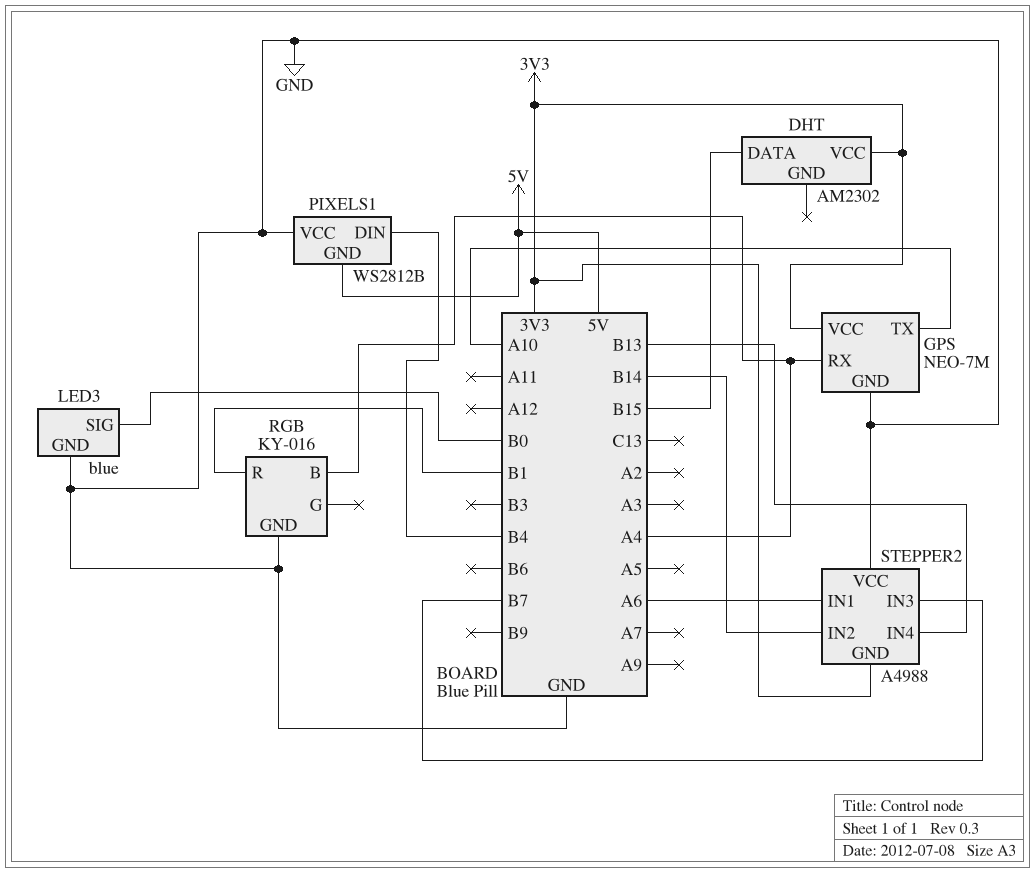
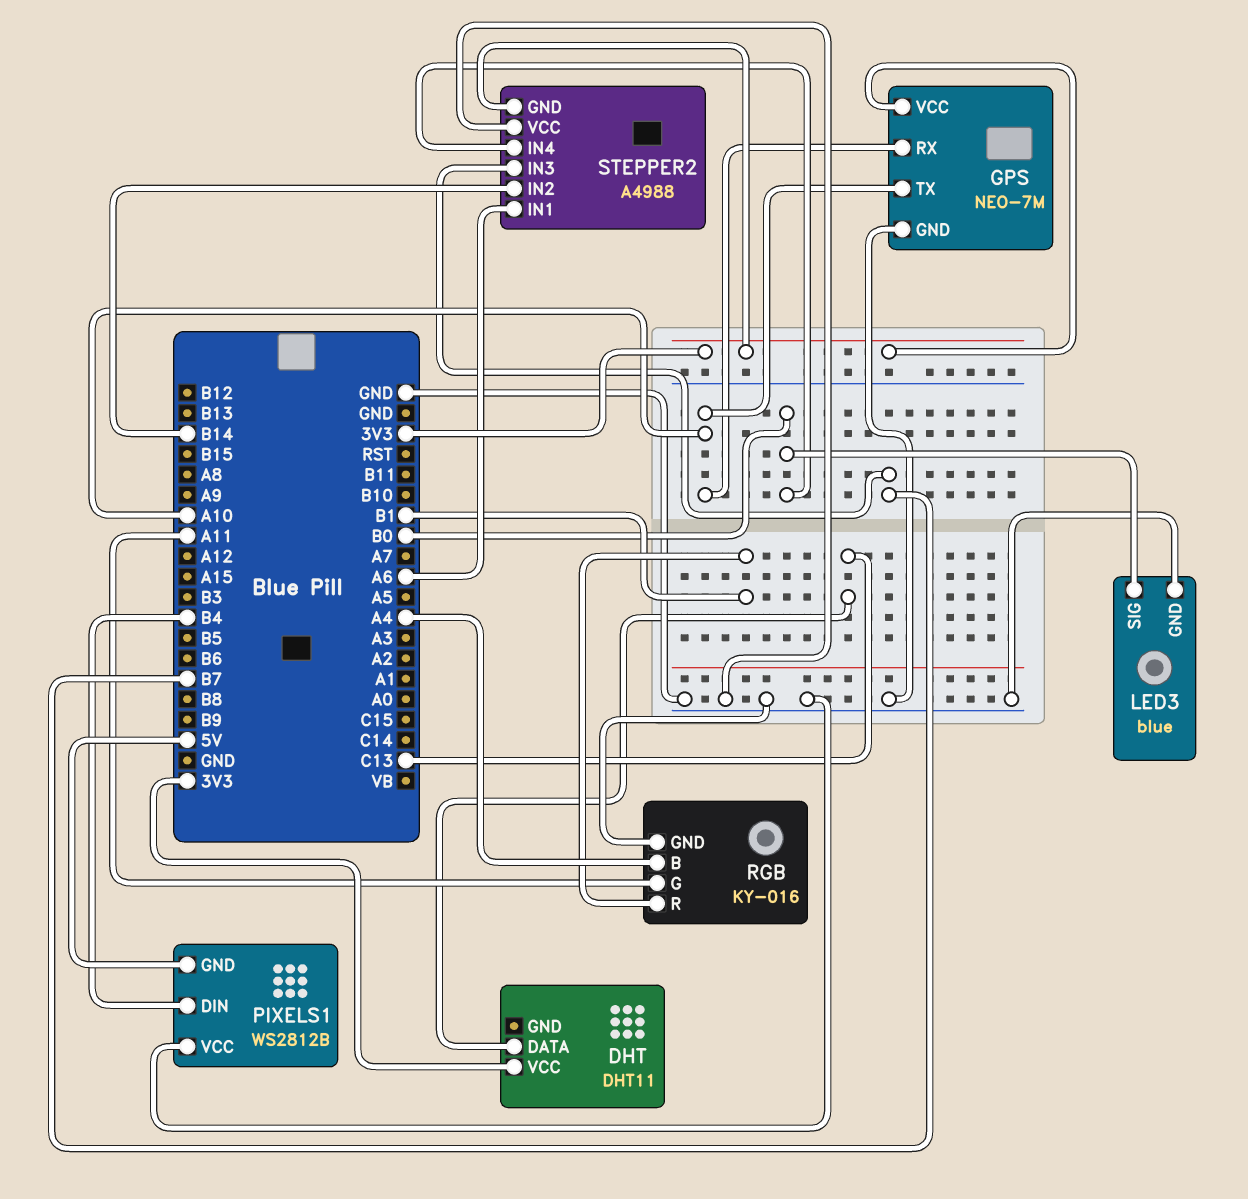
DHT: AM2302 -> DHT11
DHT pin DATA: B15 -> C13
GPS pin RX: A4 -> A10
RGB pin G: none -> A11
STEPPER2 pin IN4: B13 -> B0

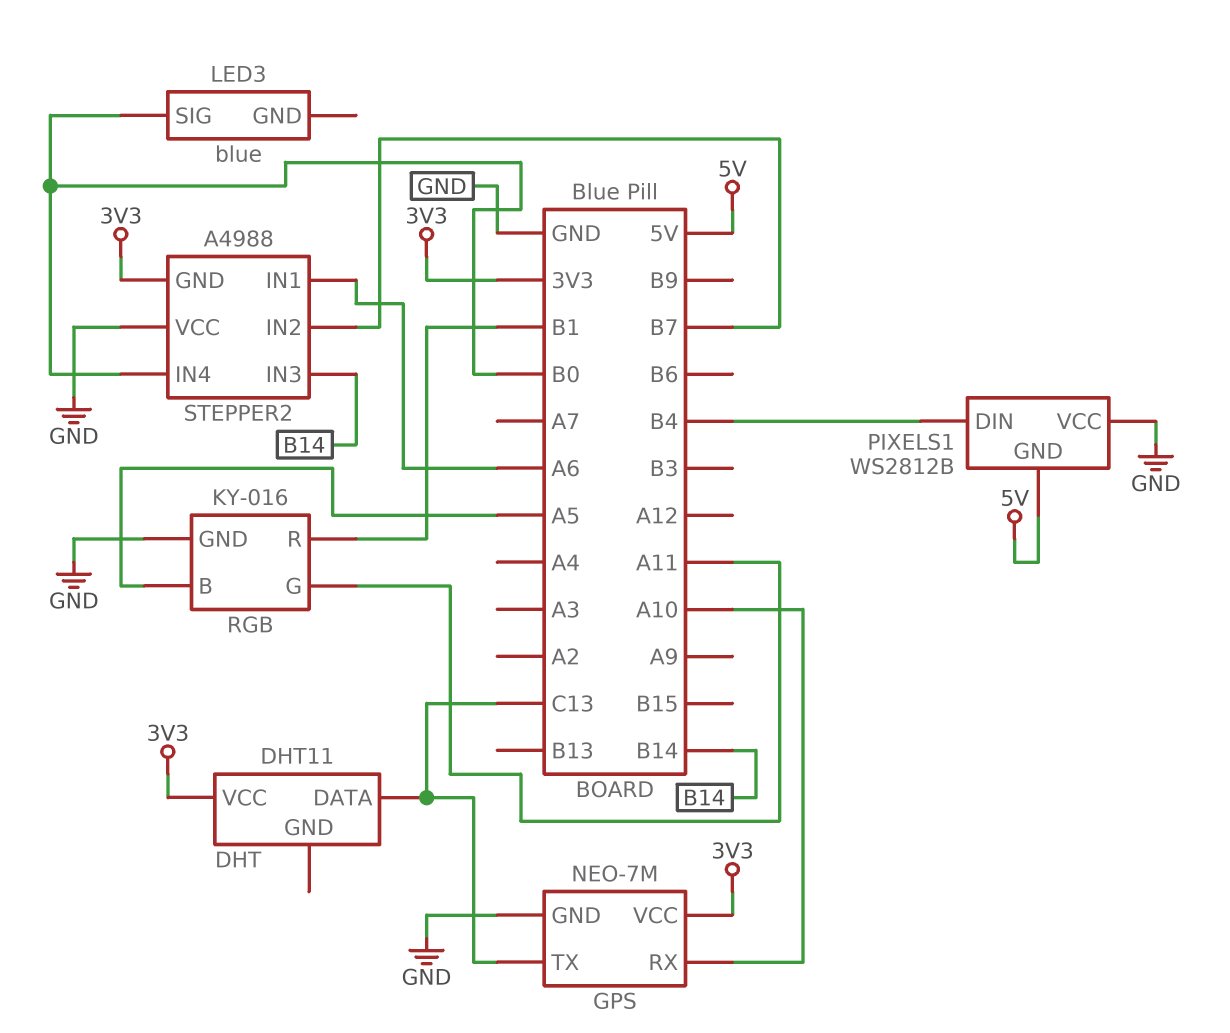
GPS pin TX: A10 -> C13
LED3 pin GND: GND -> none
RGB pin B: A4 -> A5
STEPPER2 pin IN2: B14 -> B7
STEPPER2 pin IN3: B7 -> B14

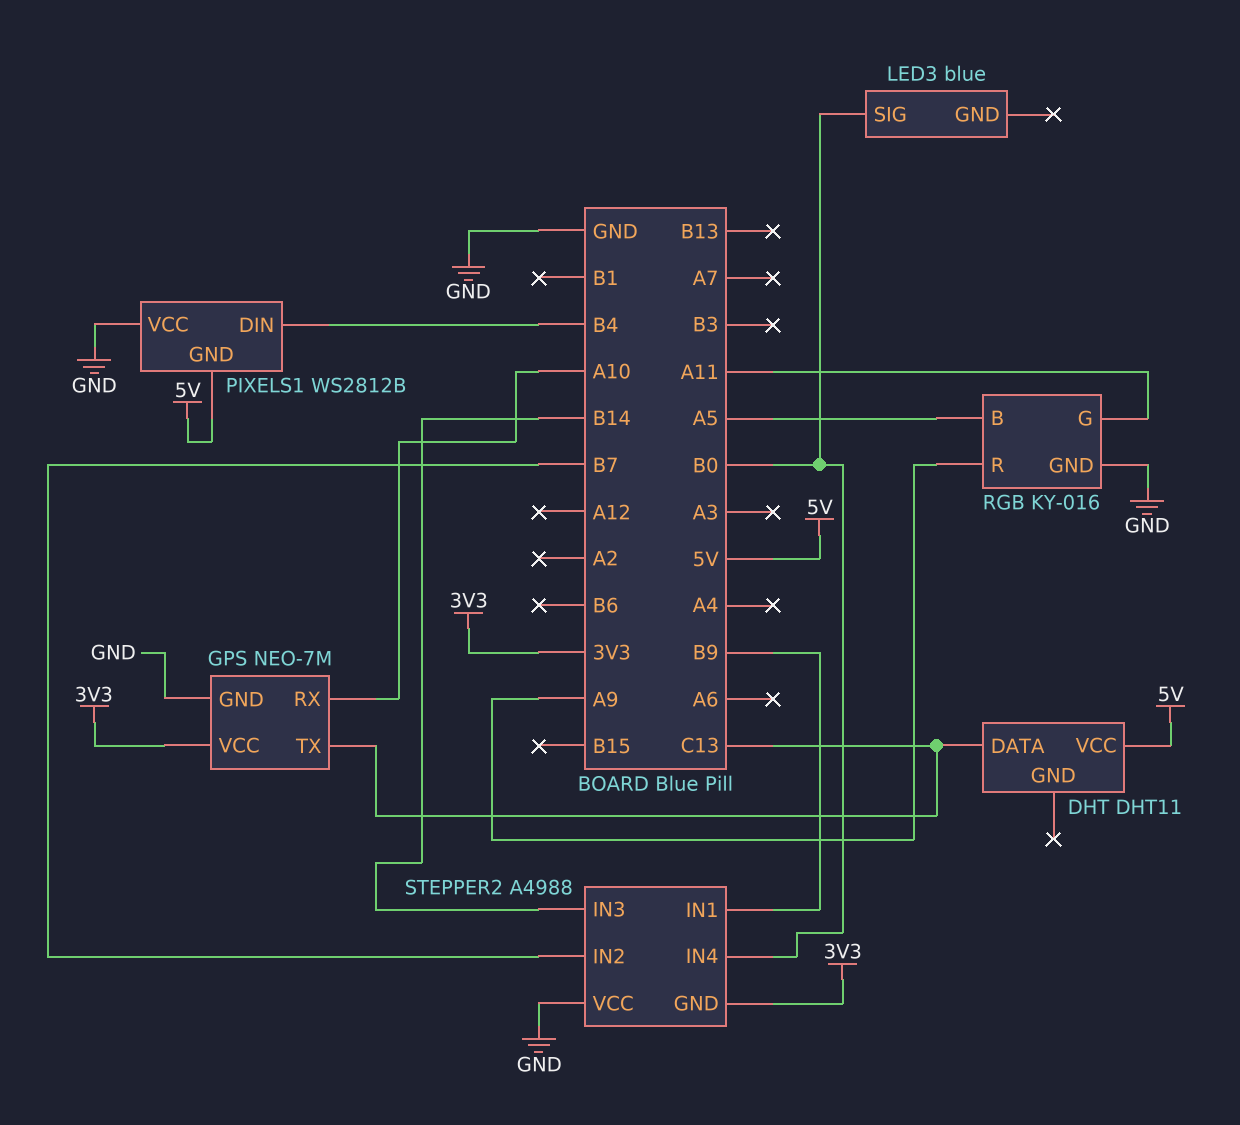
DHT pin VCC: 3V3 -> 5V
RGB pin R: B1 -> A9
STEPPER2 pin IN1: A6 -> B9

